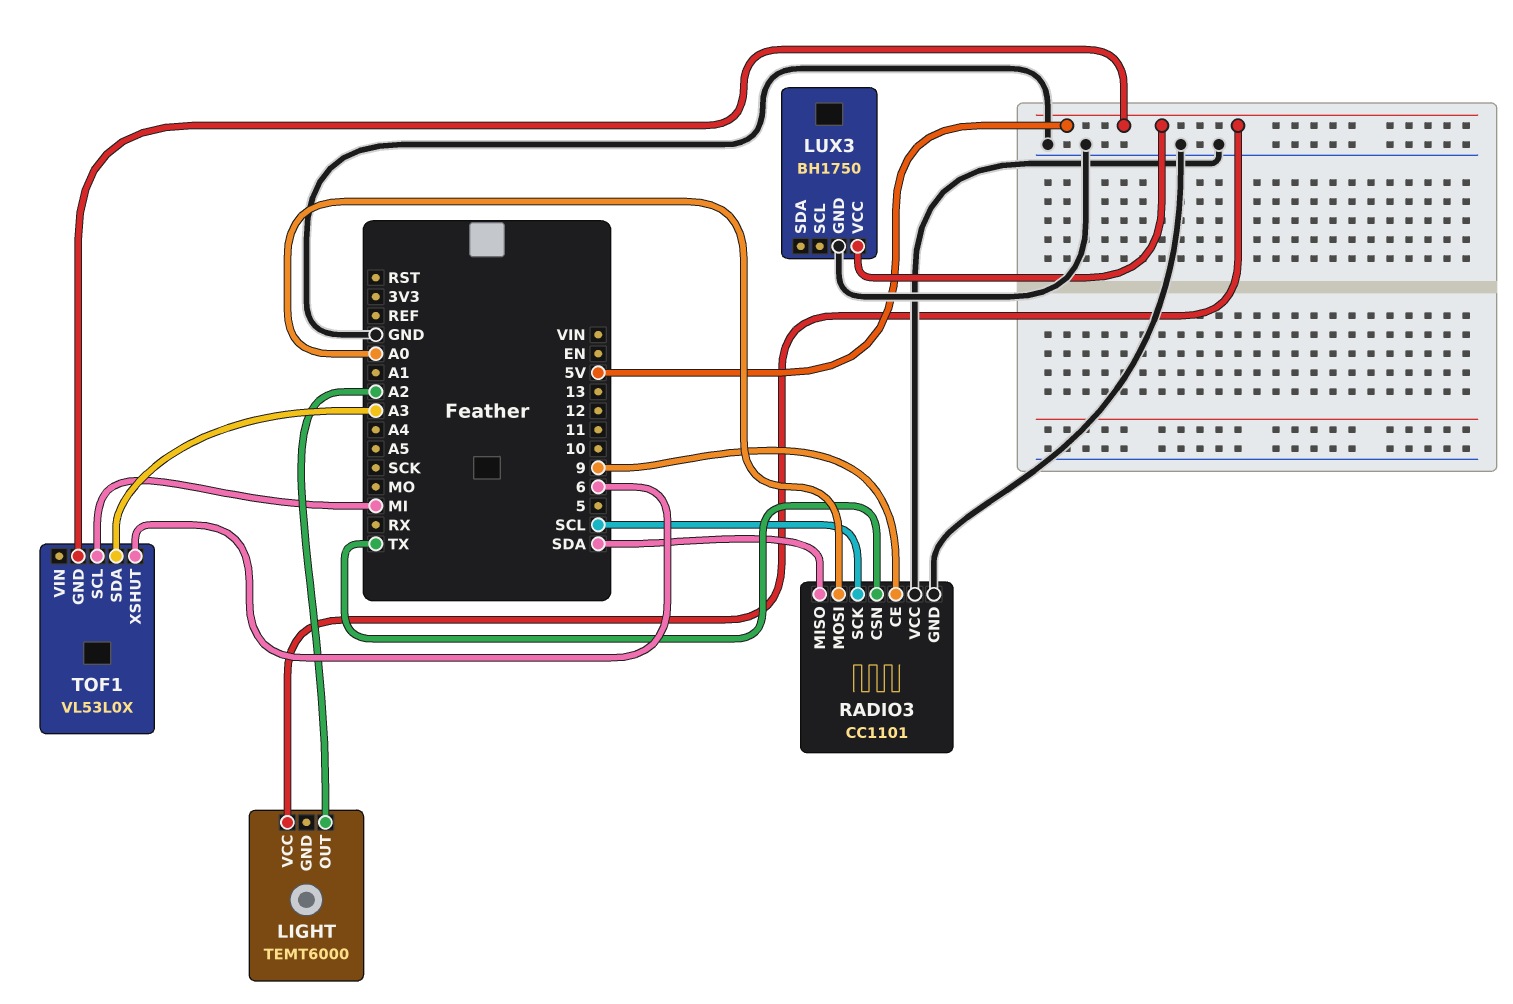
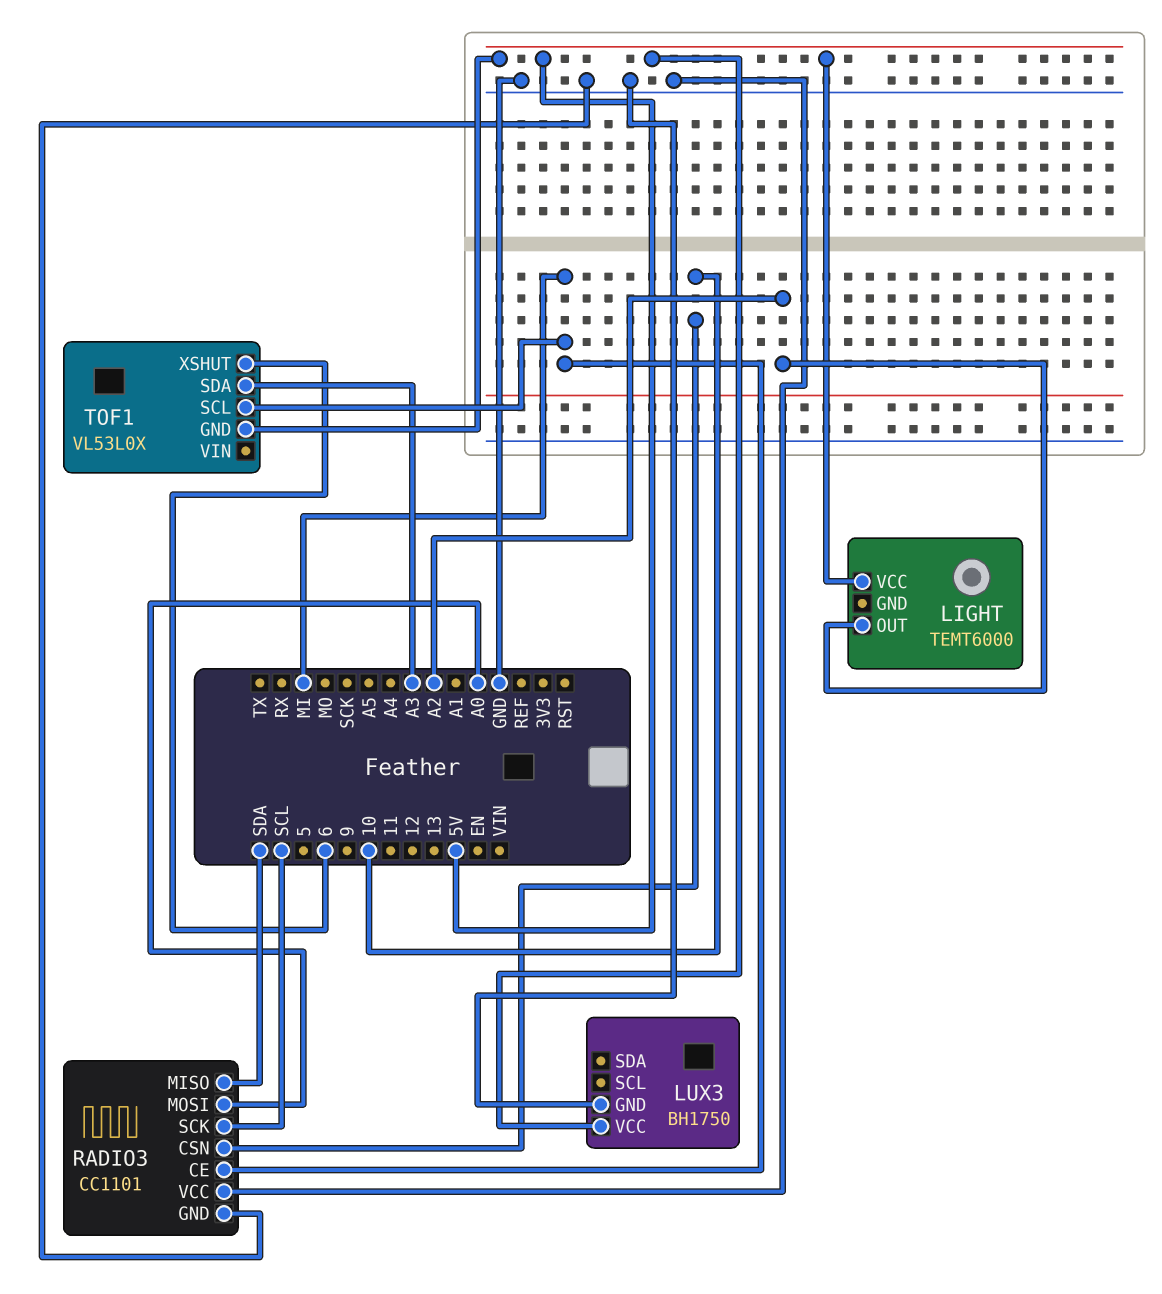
RADIO3 pin CE: 9 -> MI
RADIO3 pin CSN: TX -> 10

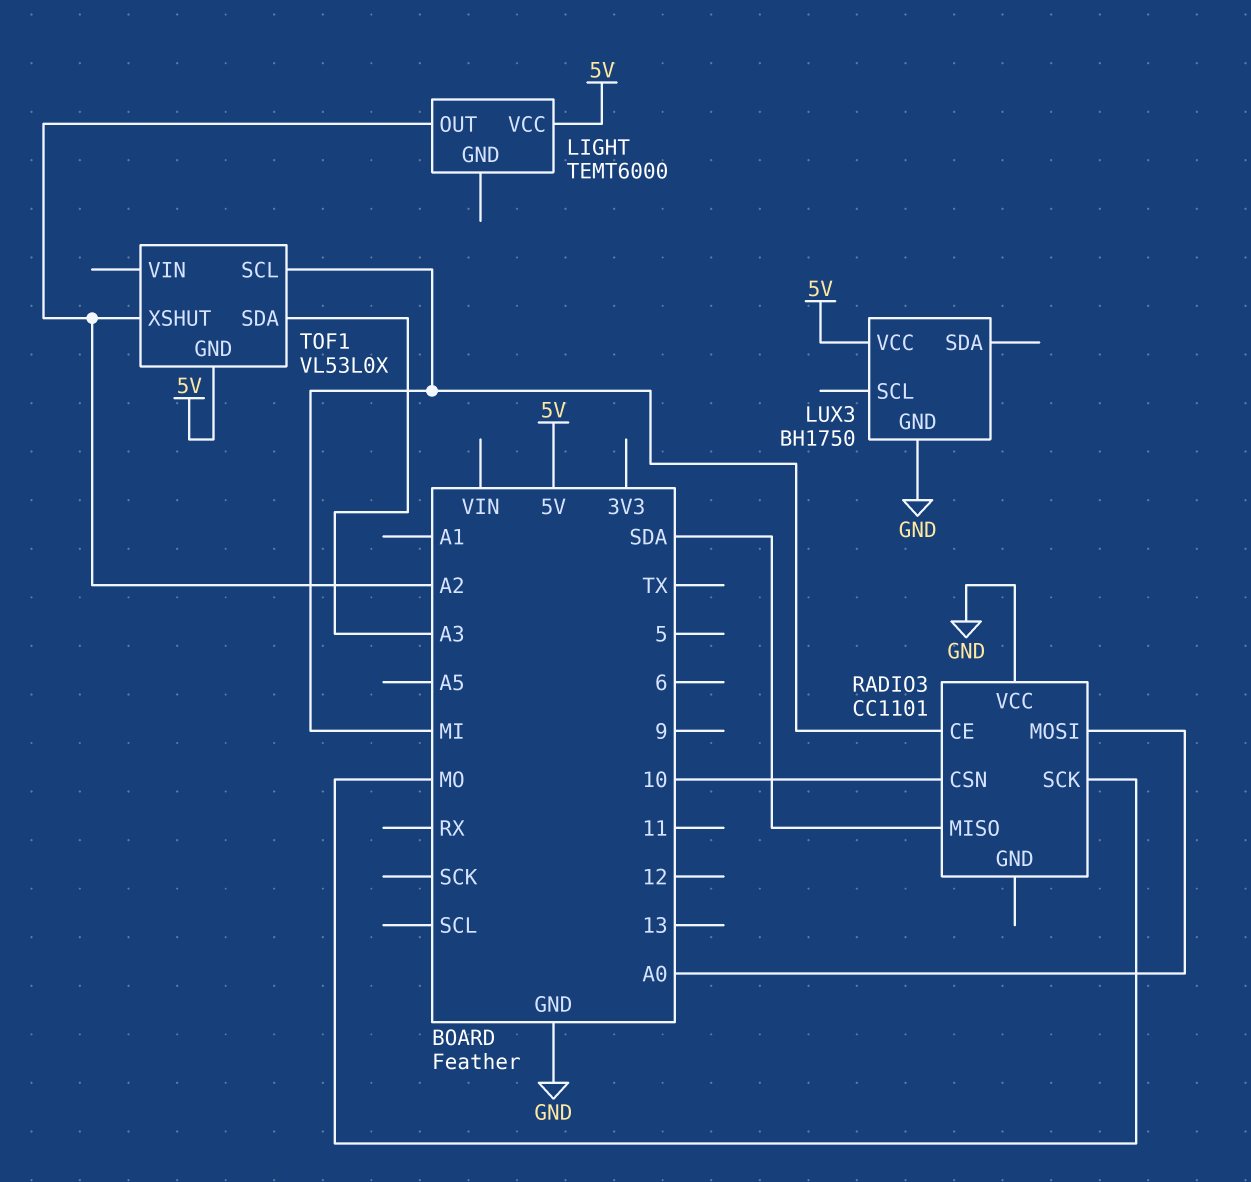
RADIO3 pin GND: GND -> none
RADIO3 pin SCK: SCL -> MO
TOF1 pin XSHUT: 6 -> A2

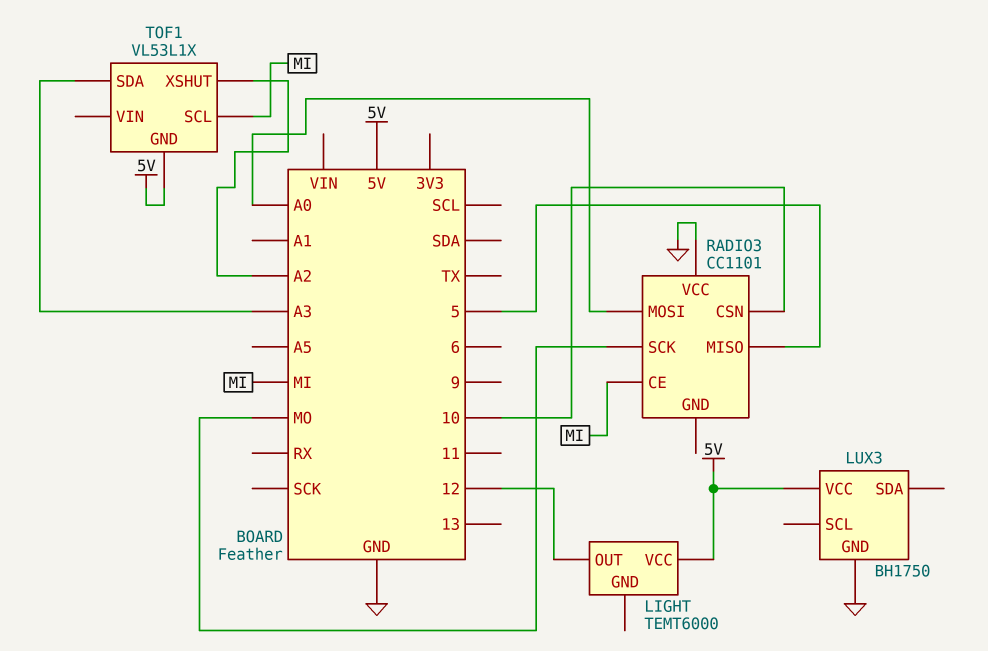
LIGHT pin OUT: A2 -> 12
RADIO3 pin MISO: SDA -> 5
TOF1: VL53L0X -> VL53L1X

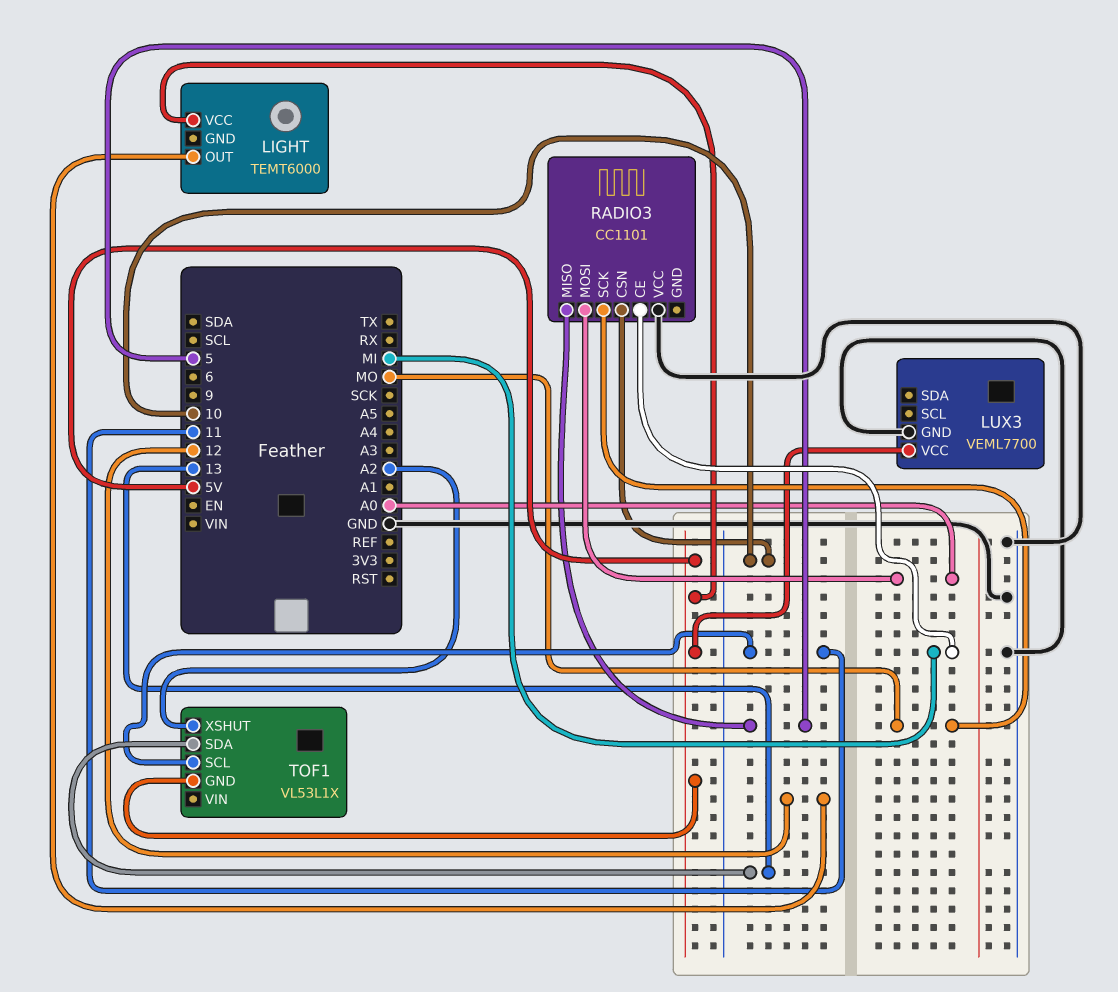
LUX3: BH1750 -> VEML7700
TOF1 pin SCL: MI -> 11
TOF1 pin SDA: A3 -> 13

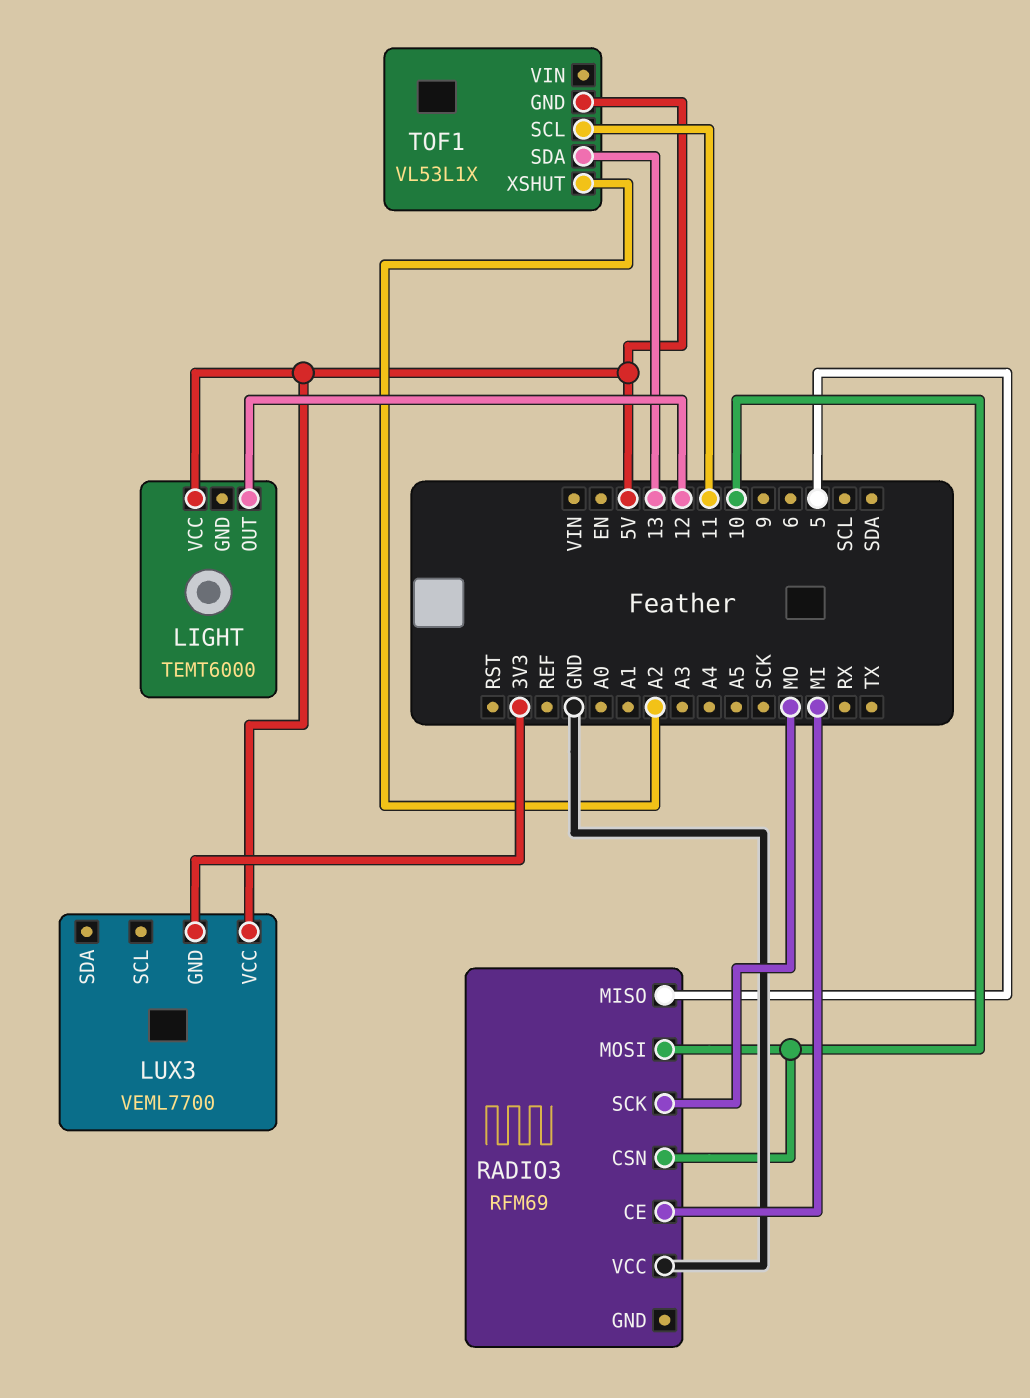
LUX3 pin GND: GND -> 3V3
RADIO3: CC1101 -> RFM69
RADIO3 pin MOSI: A0 -> 10

